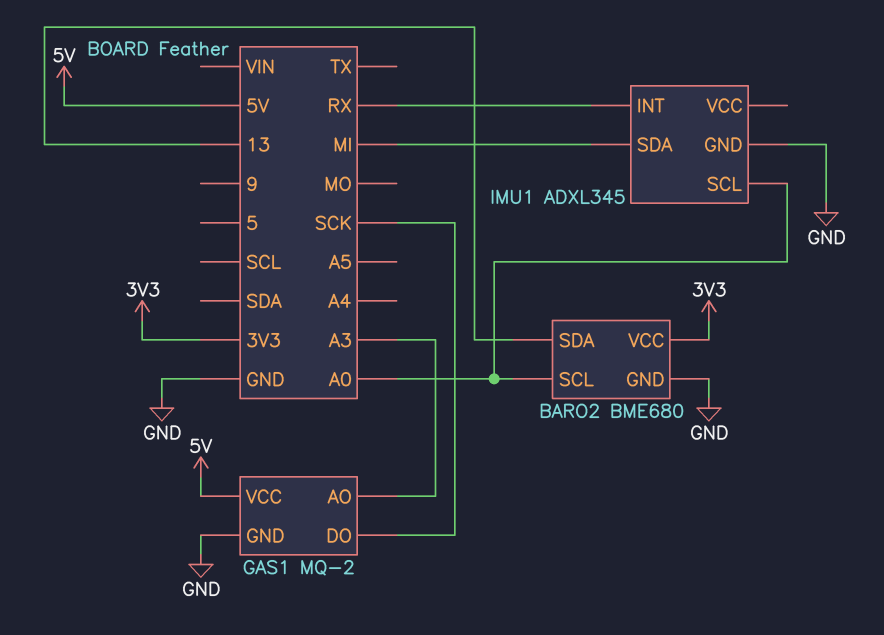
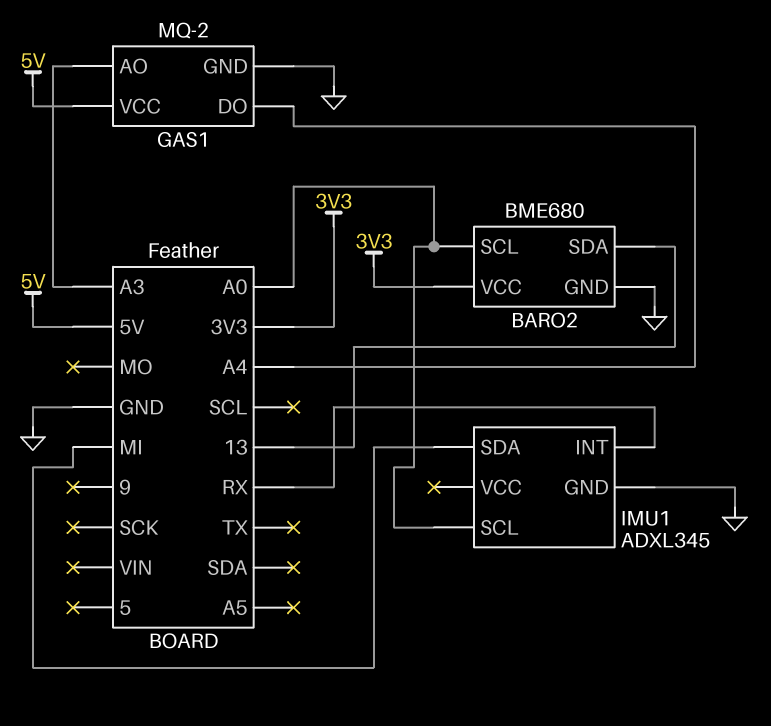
GAS1 pin DO: SCK -> A4

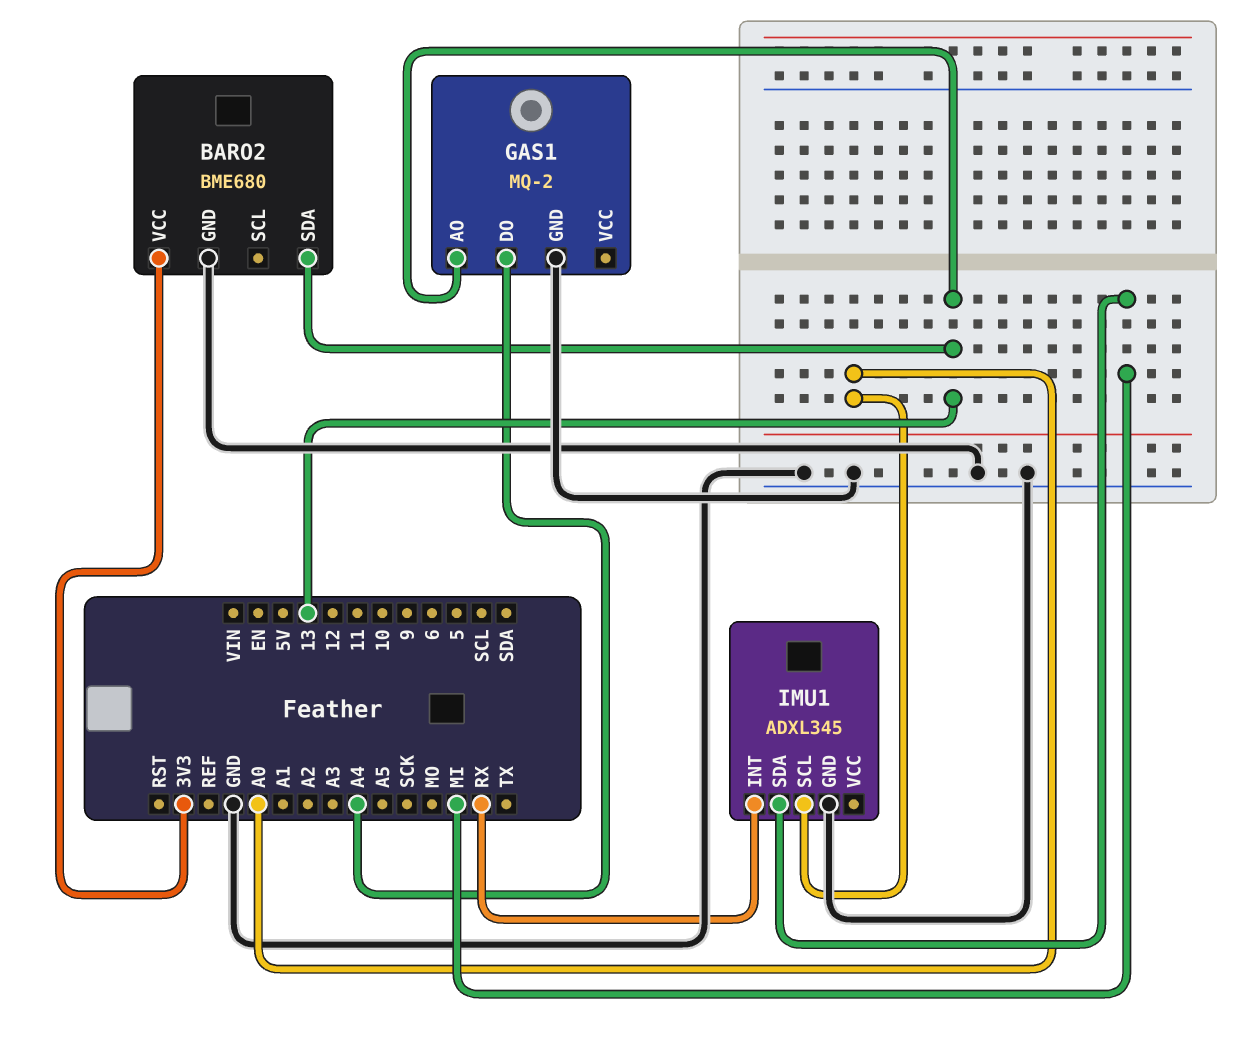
BARO2 pin SCL: A0 -> none
GAS1 pin AO: A3 -> 13
GAS1 pin VCC: 5V -> none

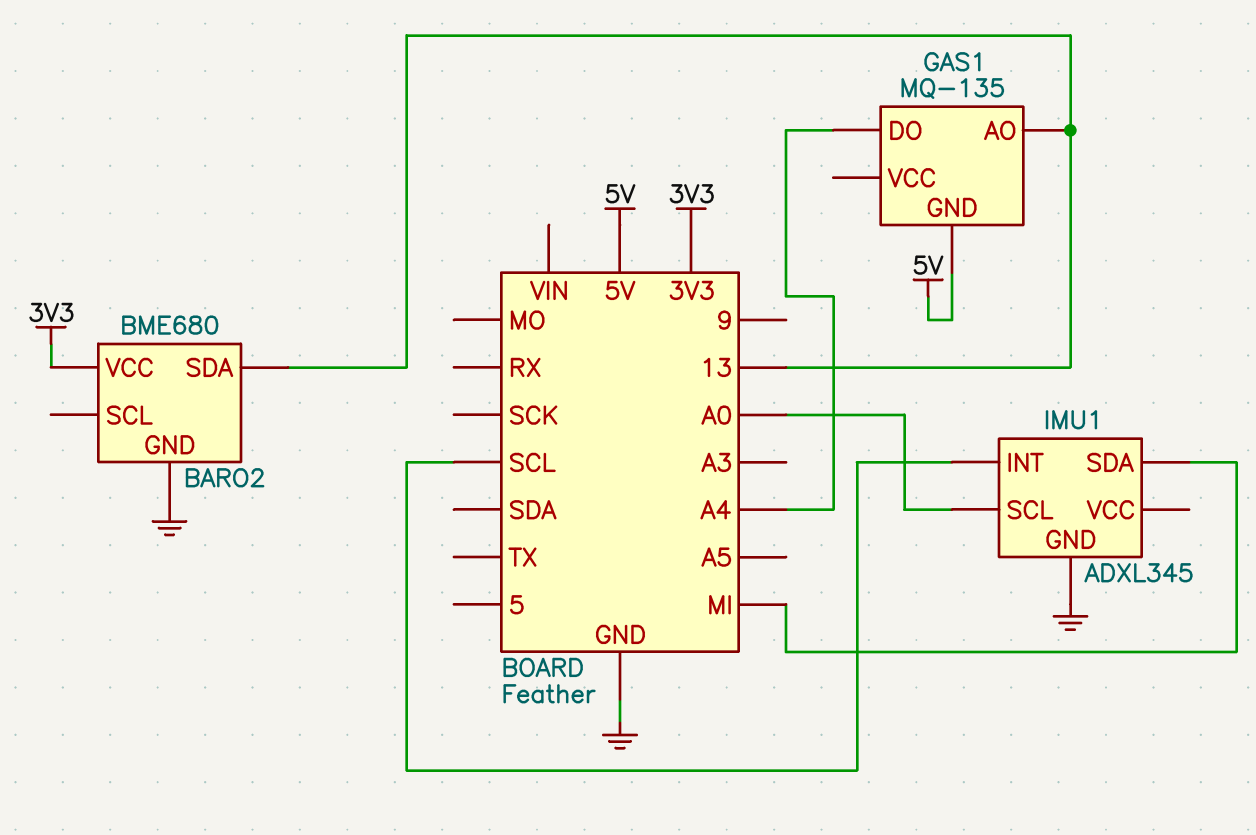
GAS1: MQ-2 -> MQ-135
GAS1 pin GND: GND -> 5V
IMU1 pin INT: RX -> SCL

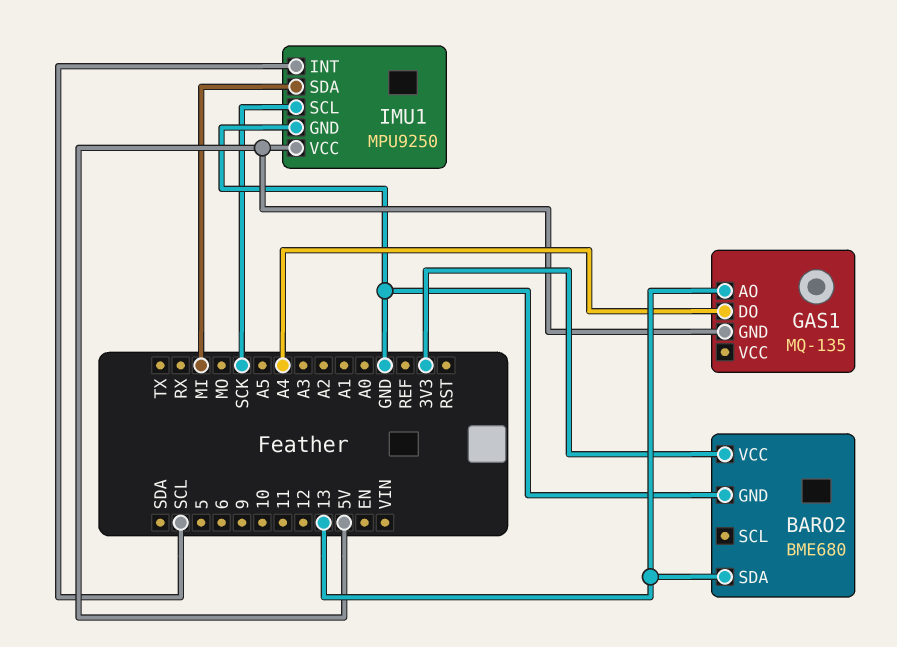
IMU1: ADXL345 -> MPU9250
IMU1 pin SCL: A0 -> SCK
IMU1 pin VCC: none -> 5V

